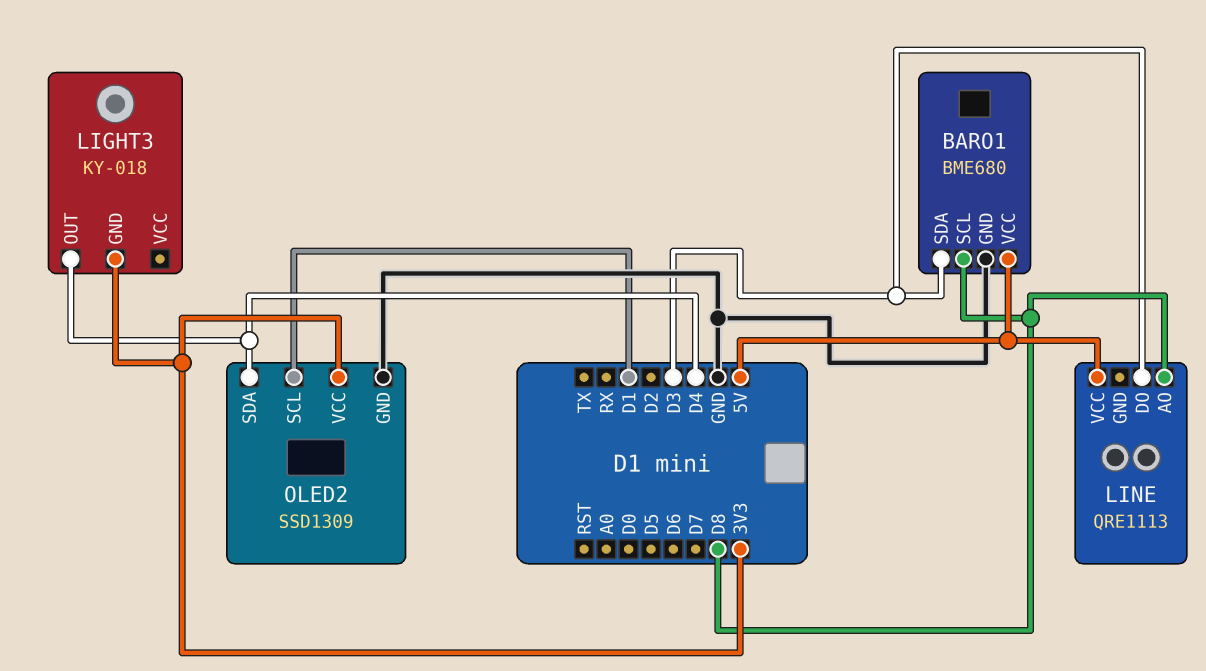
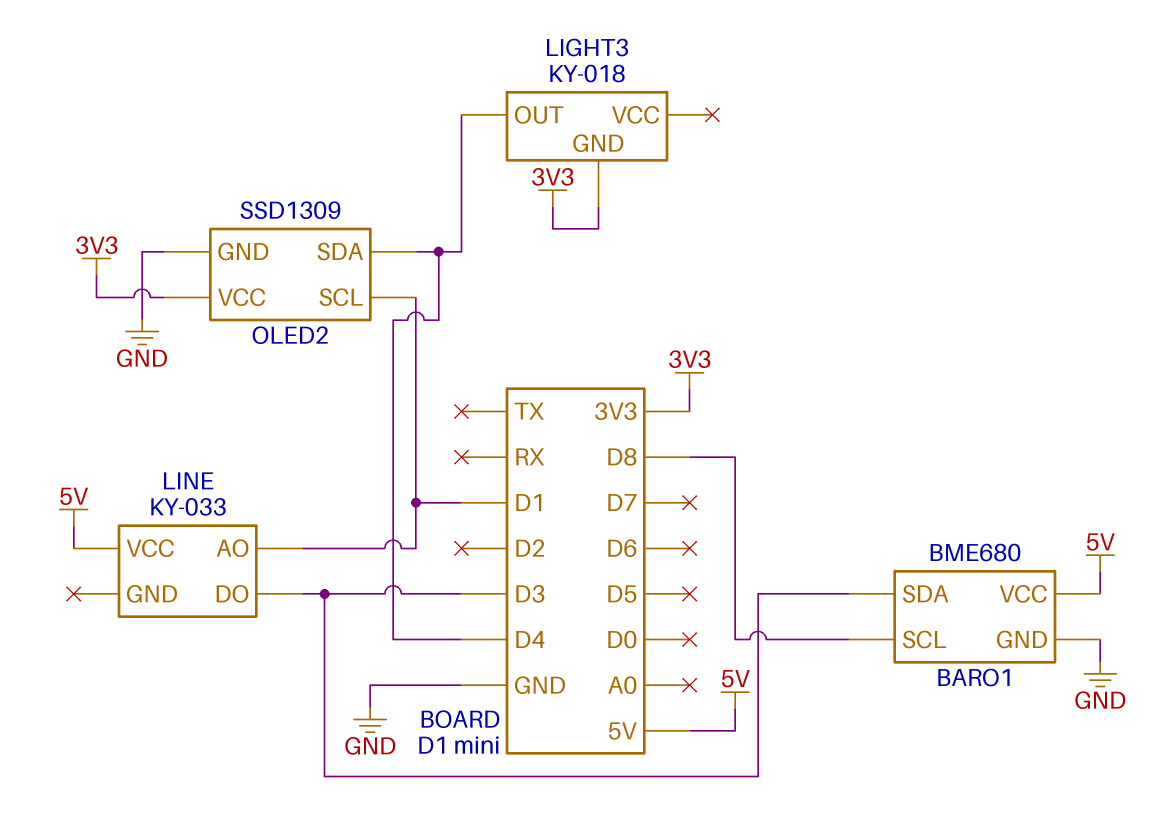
LINE: QRE1113 -> KY-033
LINE pin AO: D8 -> D1

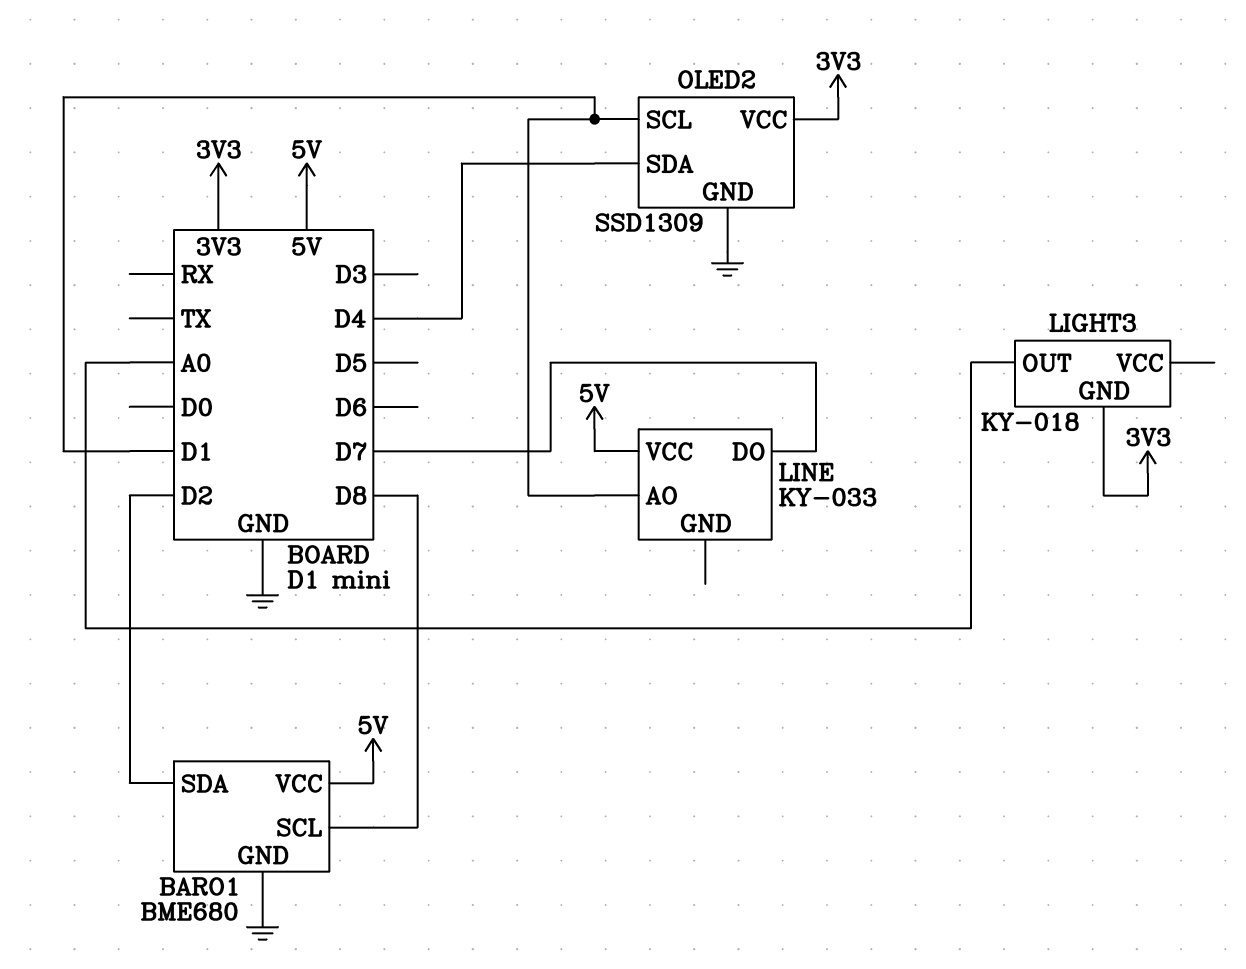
BARO1 pin SDA: D3 -> D2
LIGHT3 pin OUT: D4 -> A0
LINE pin DO: D3 -> D7

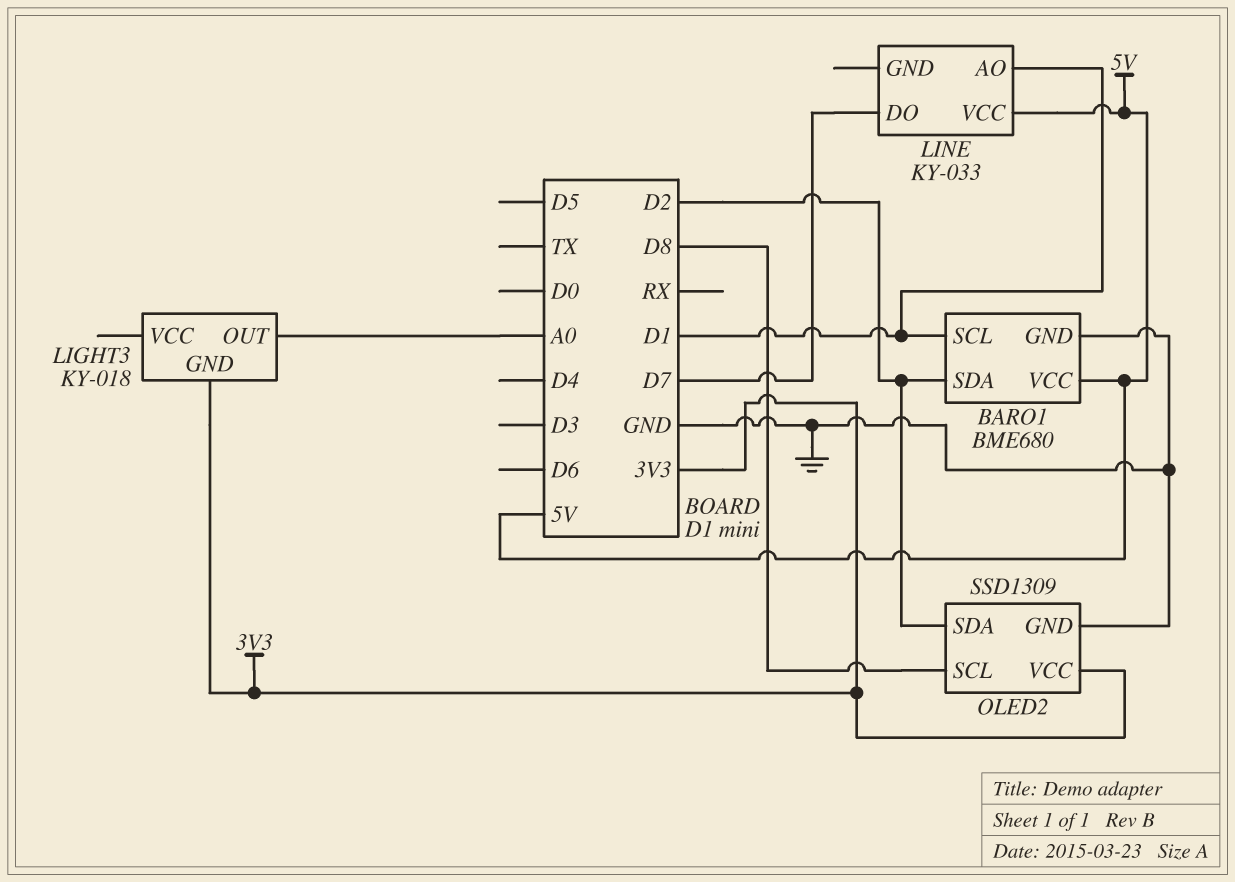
BARO1 pin SCL: D8 -> D1
OLED2 pin SCL: D1 -> D8
OLED2 pin SDA: D4 -> D2

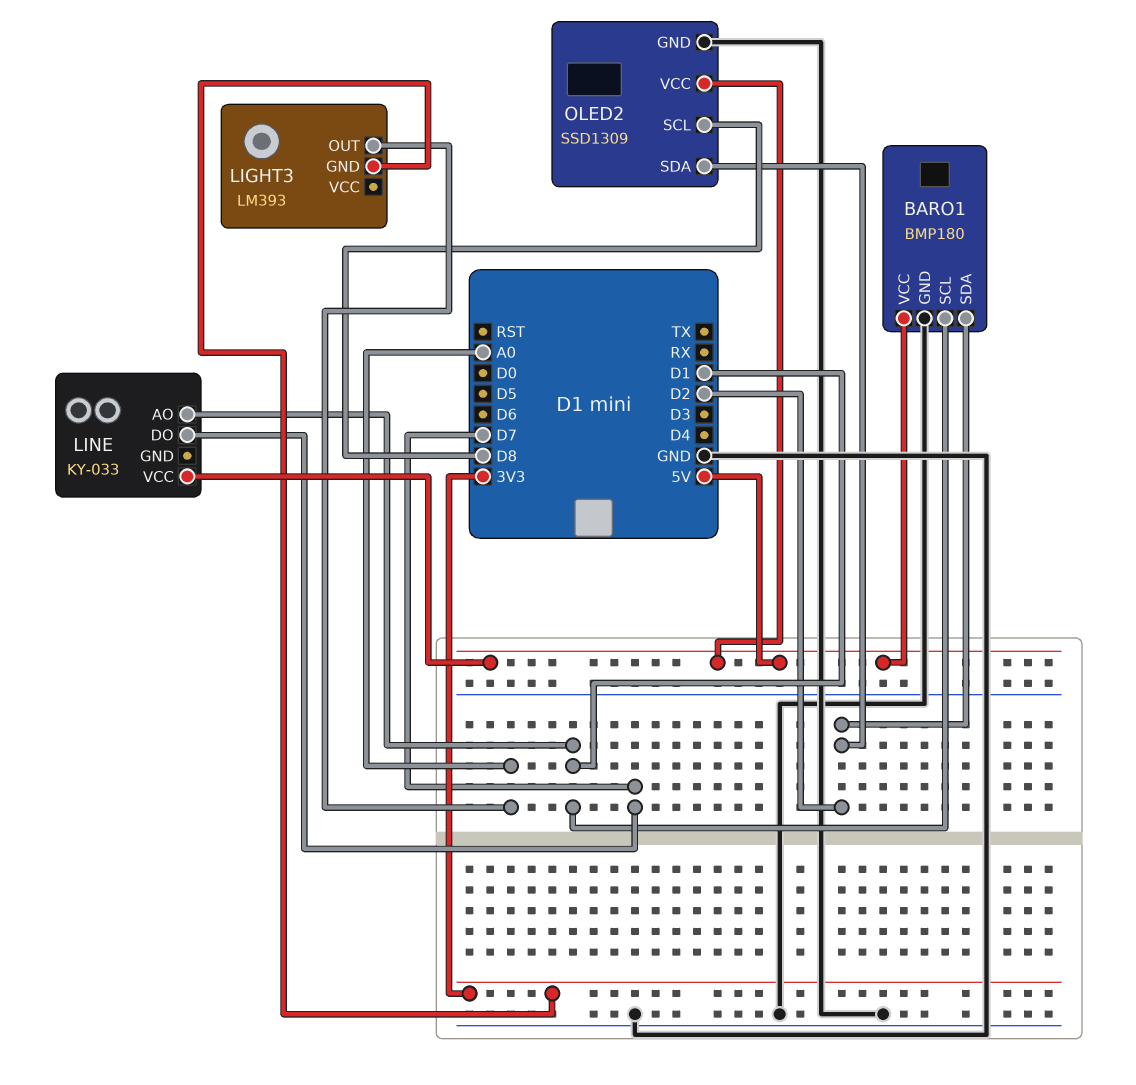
BARO1: BME680 -> BMP180
LIGHT3: KY-018 -> LM393
OLED2 pin VCC: 3V3 -> 5V

